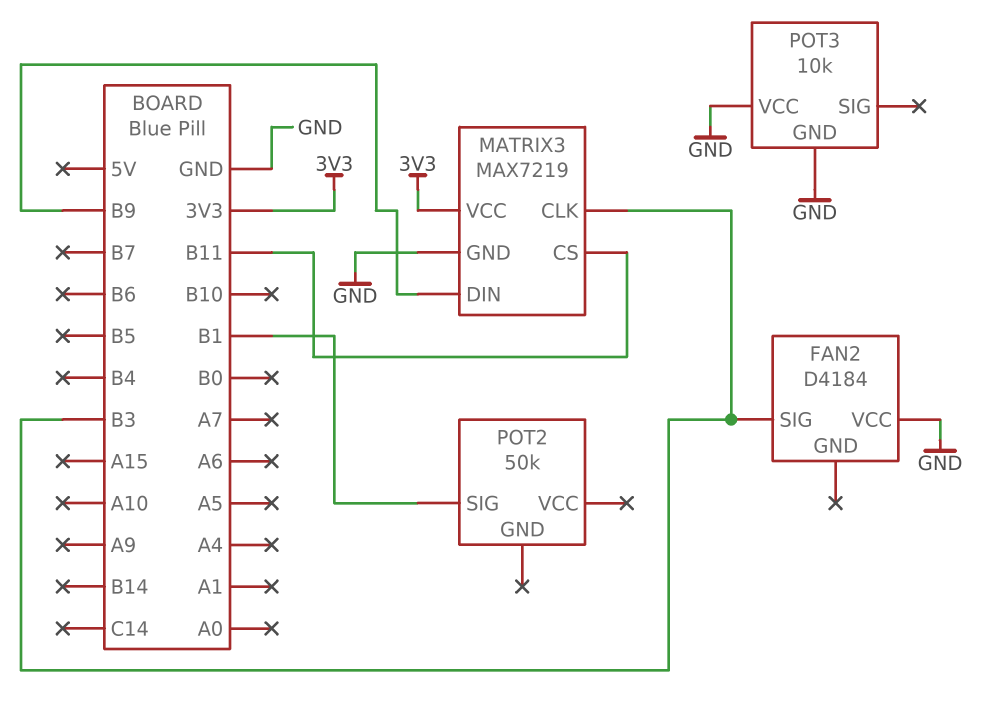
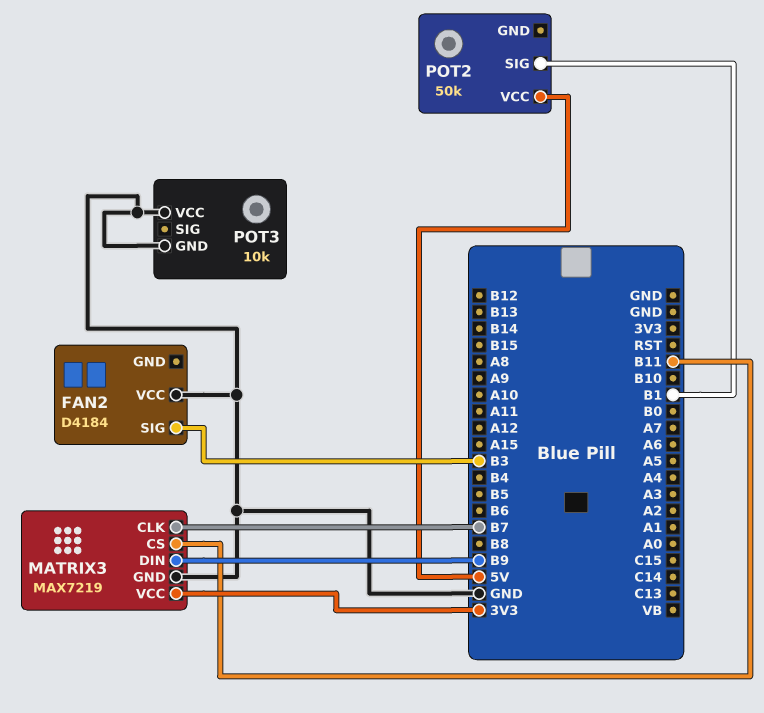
MATRIX3 pin CLK: B3 -> B7
POT2 pin VCC: none -> 5V

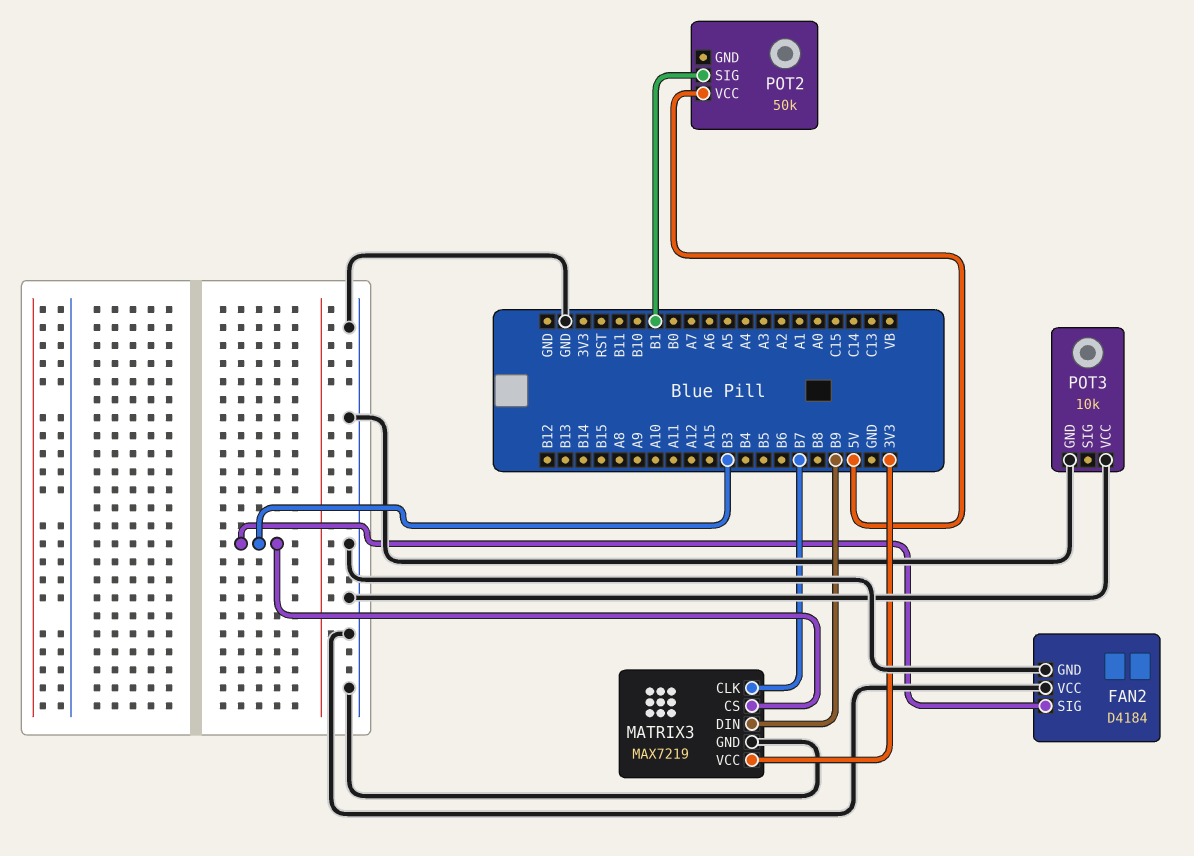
FAN2 pin GND: none -> GND
MATRIX3 pin CS: B11 -> B3

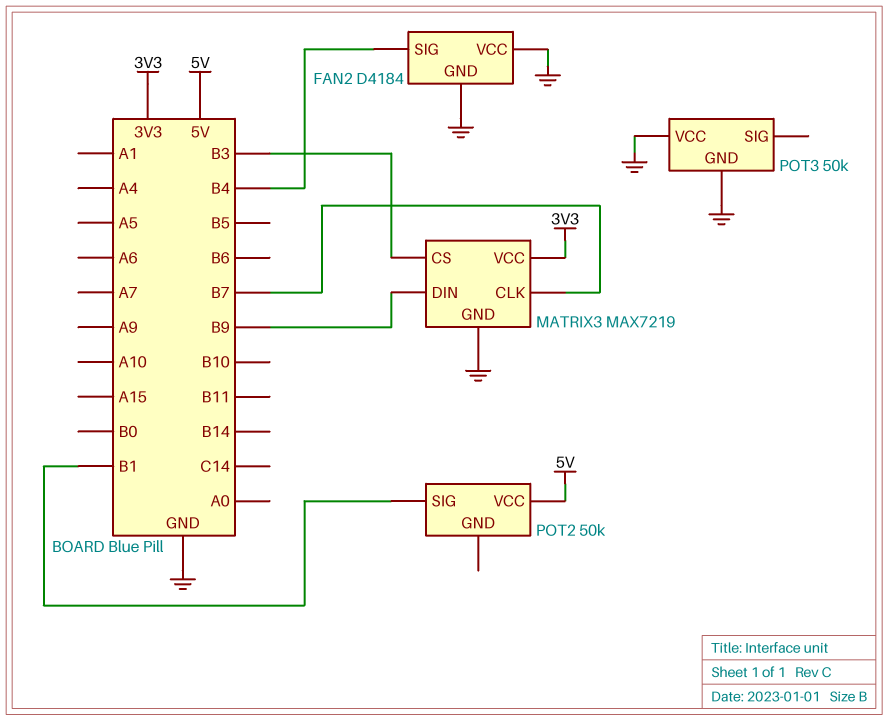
FAN2 pin SIG: B3 -> B4
POT3: 10k -> 50k

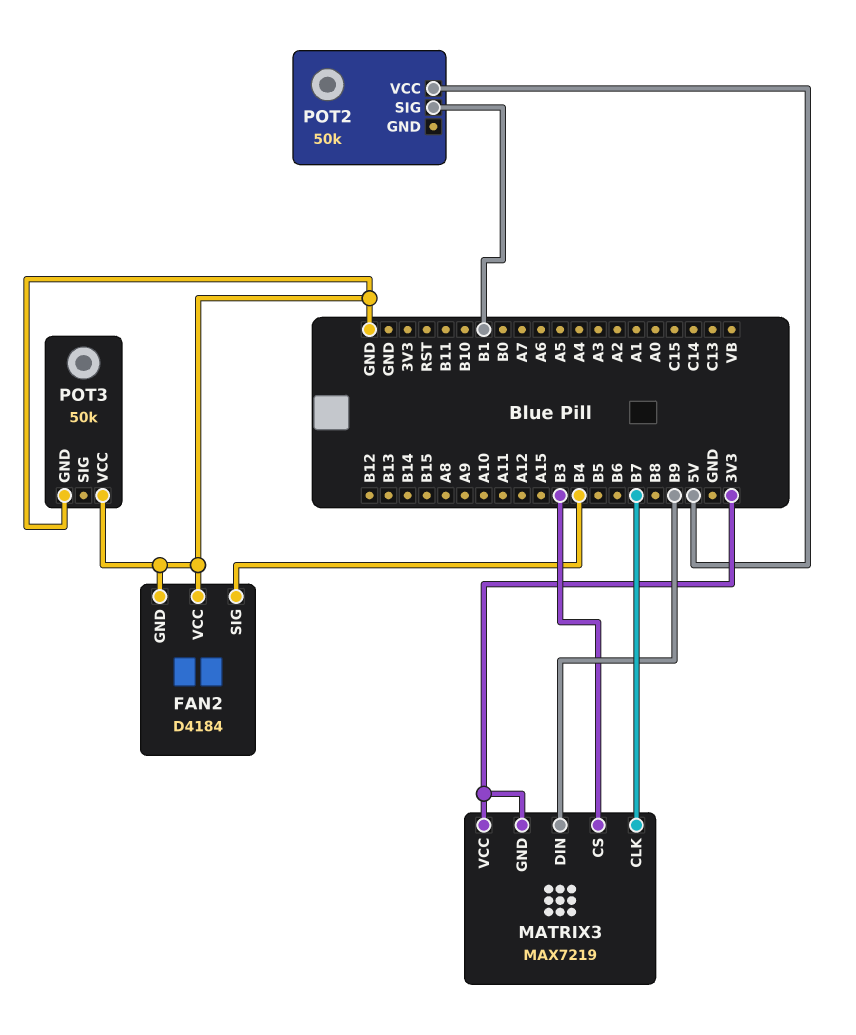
MATRIX3 pin GND: GND -> 3V3

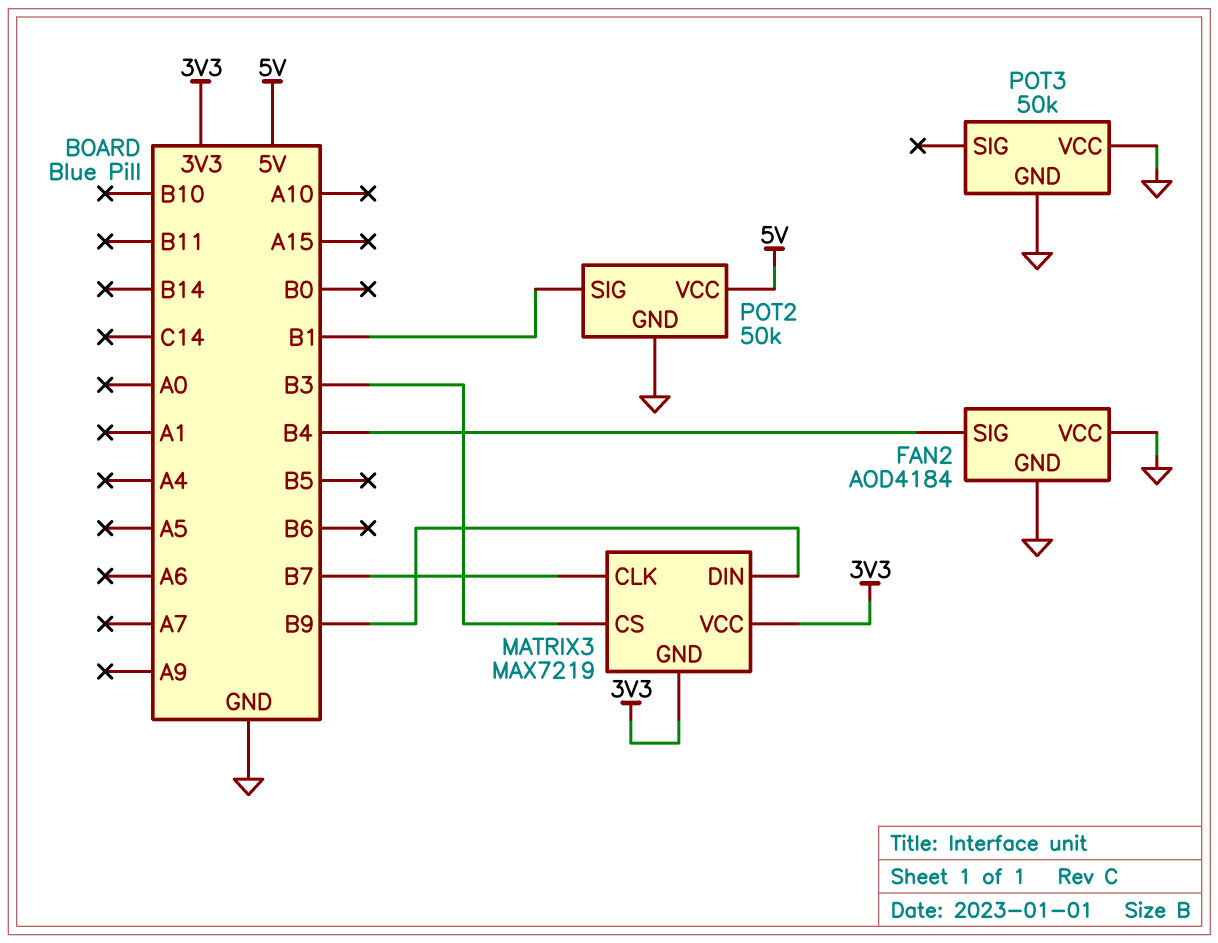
FAN2: D4184 -> AOD4184
POT2 pin GND: none -> GND

